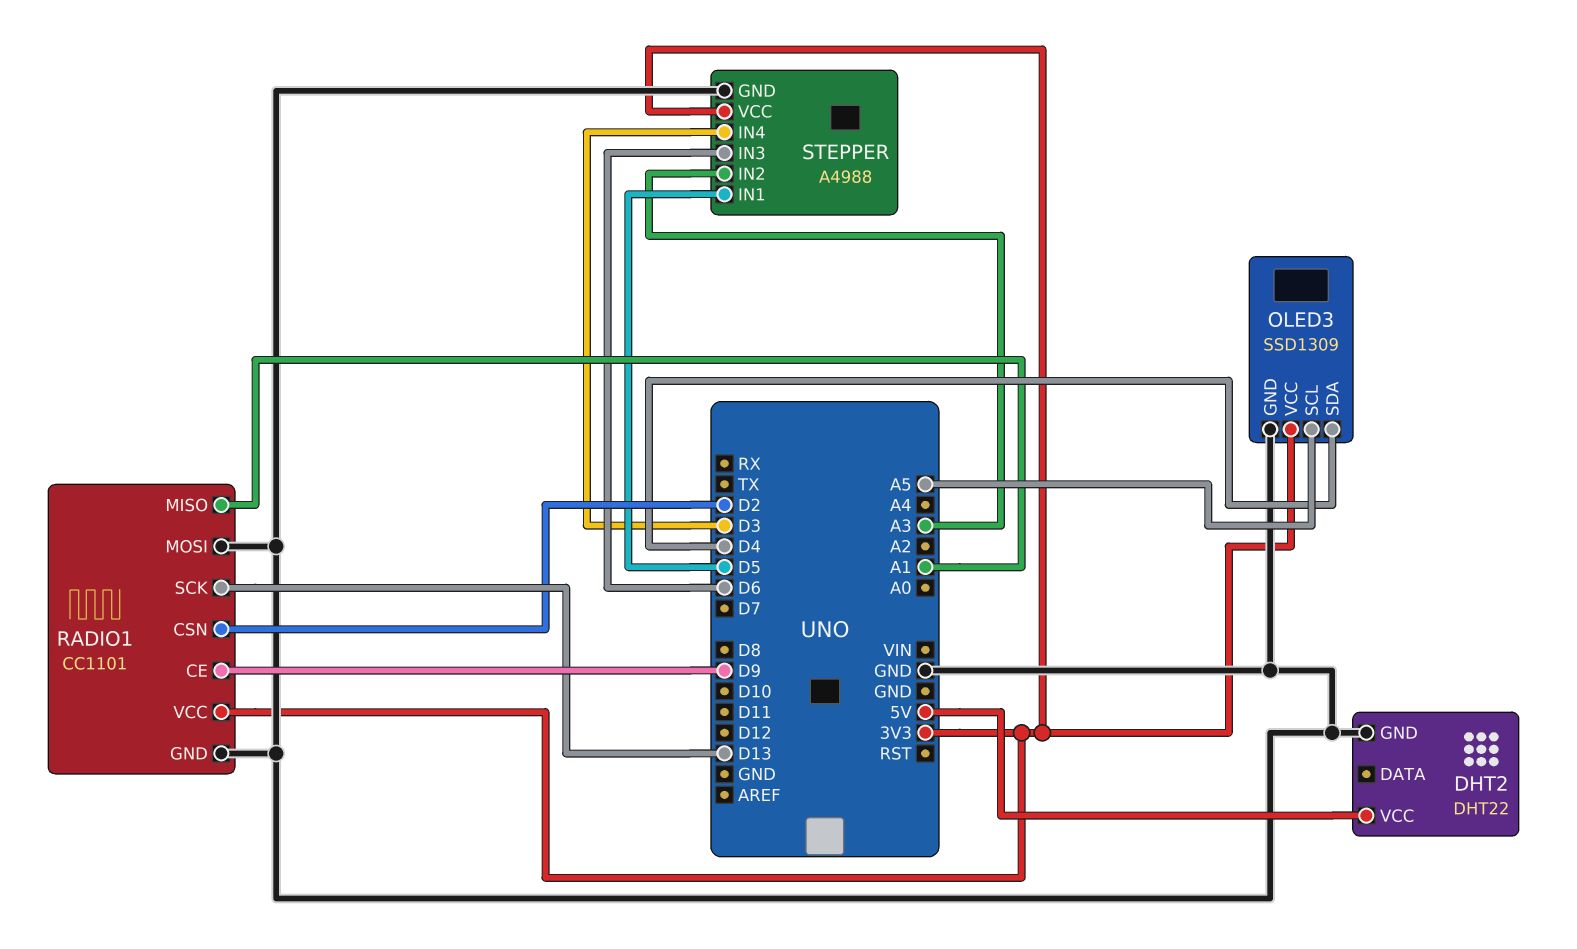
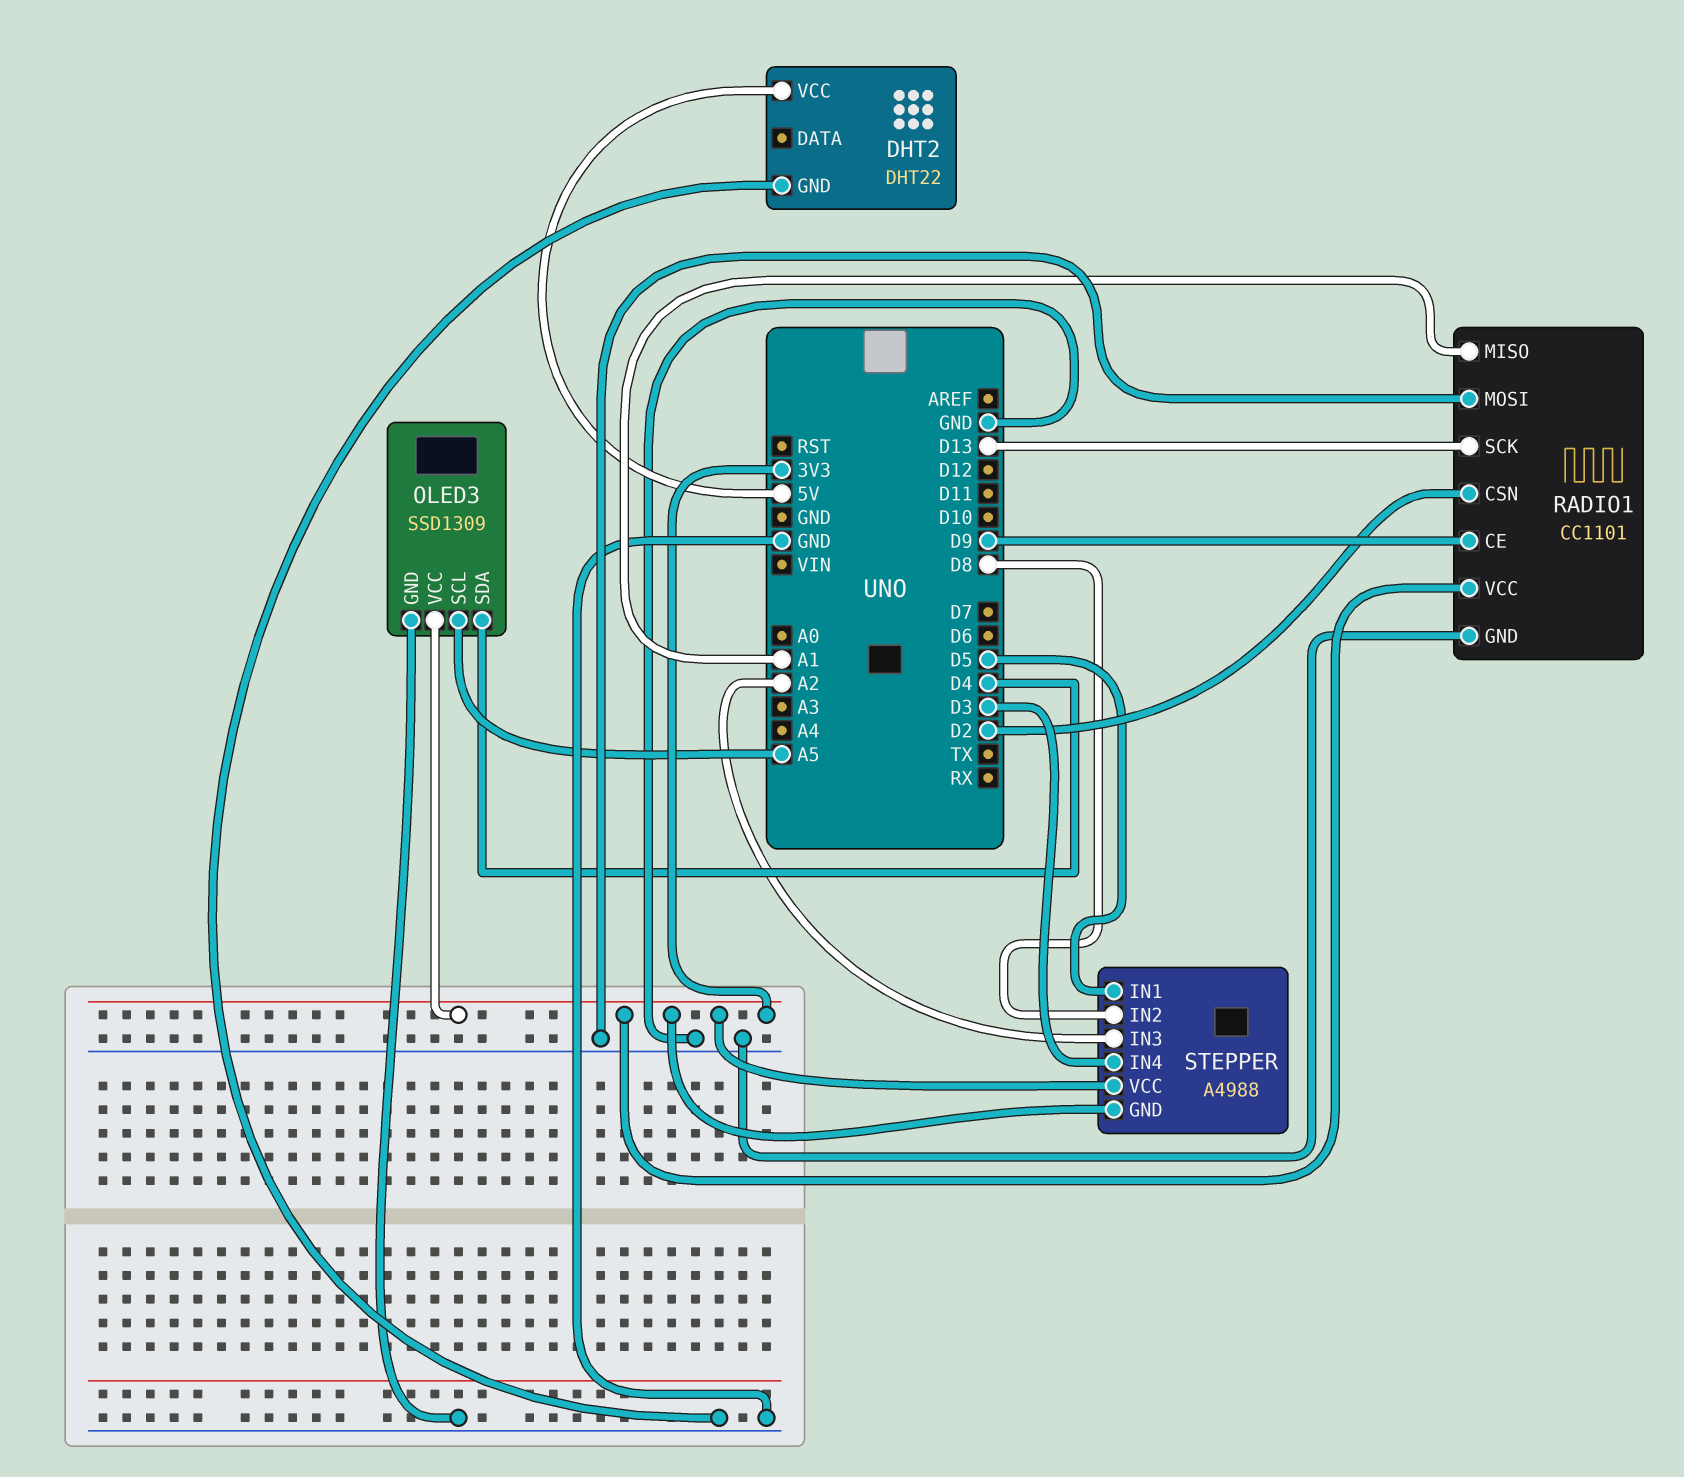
STEPPER pin GND: GND -> 3V3
STEPPER pin IN2: A3 -> D8
STEPPER pin IN3: D6 -> A2

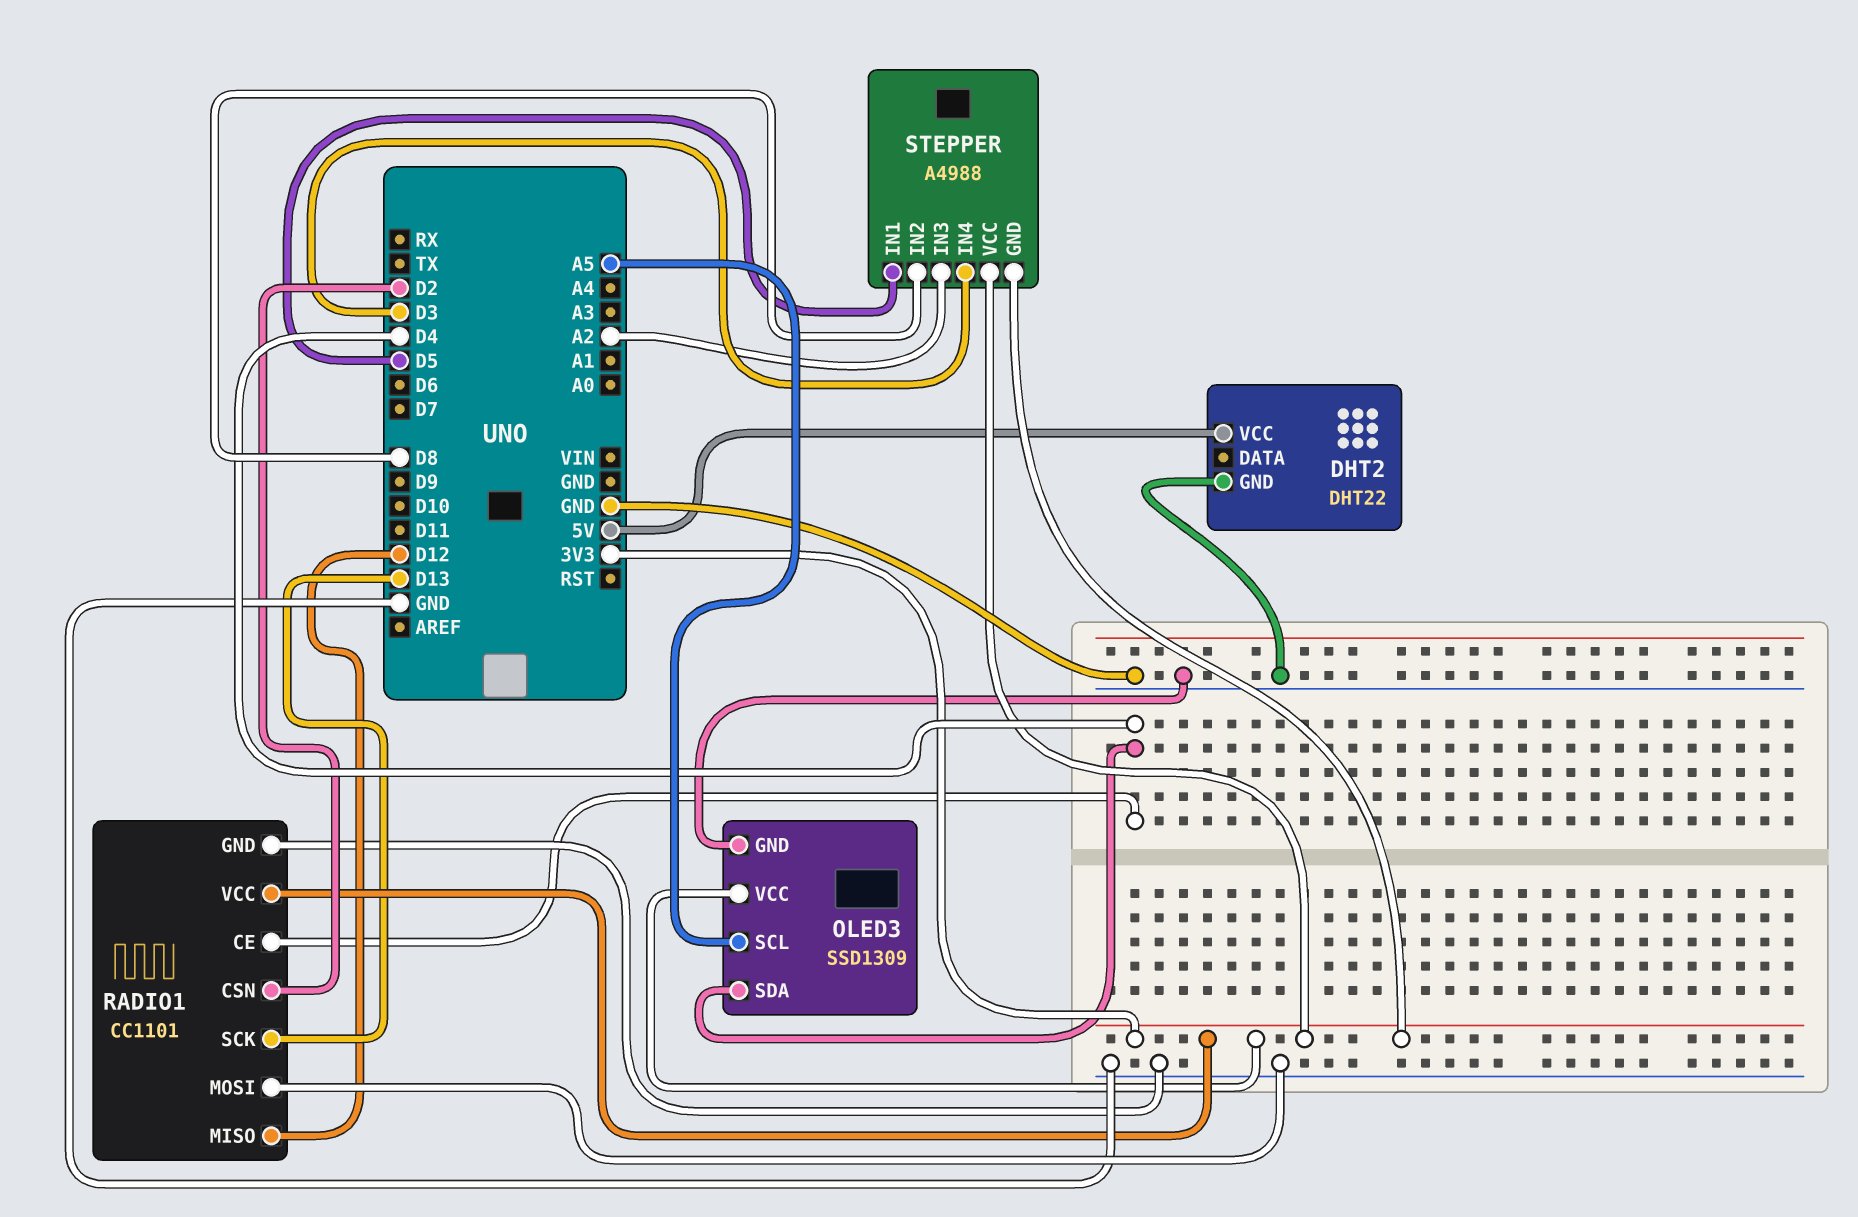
RADIO1 pin CE: D9 -> D4
RADIO1 pin MISO: A1 -> D12

